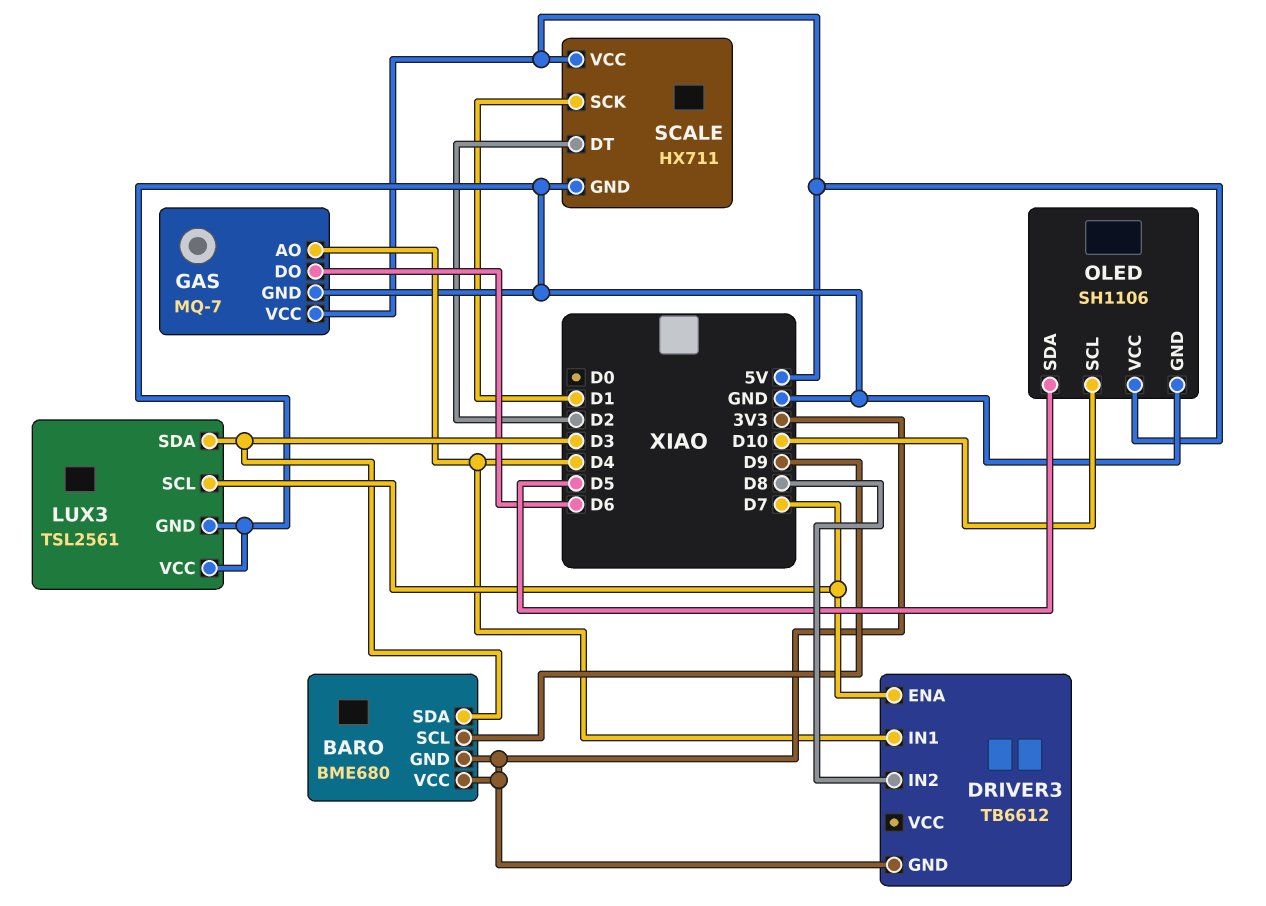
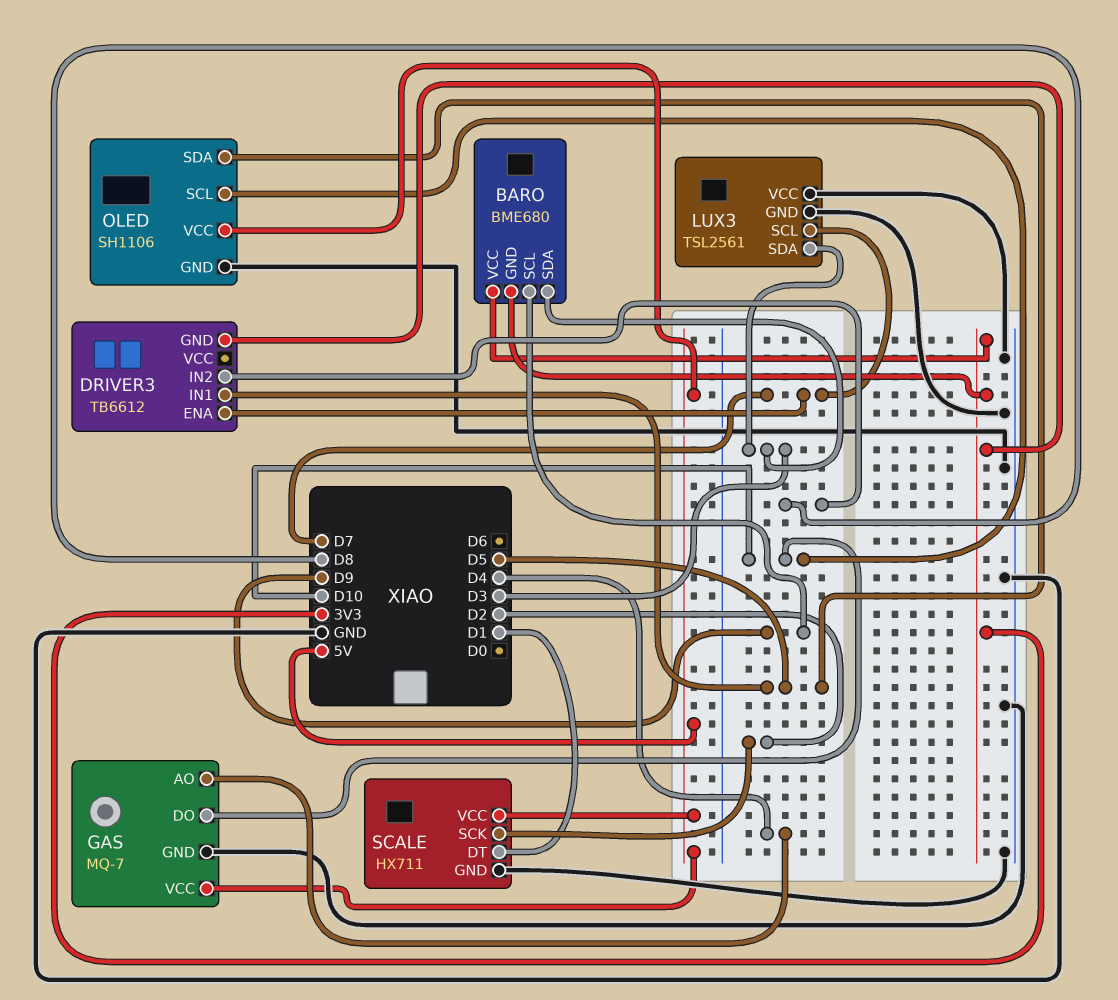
DRIVER3 pin IN1: D4 -> D5
GAS pin DO: D6 -> D10
SCALE pin DT: D2 -> D1
SCALE pin SCK: D1 -> D2

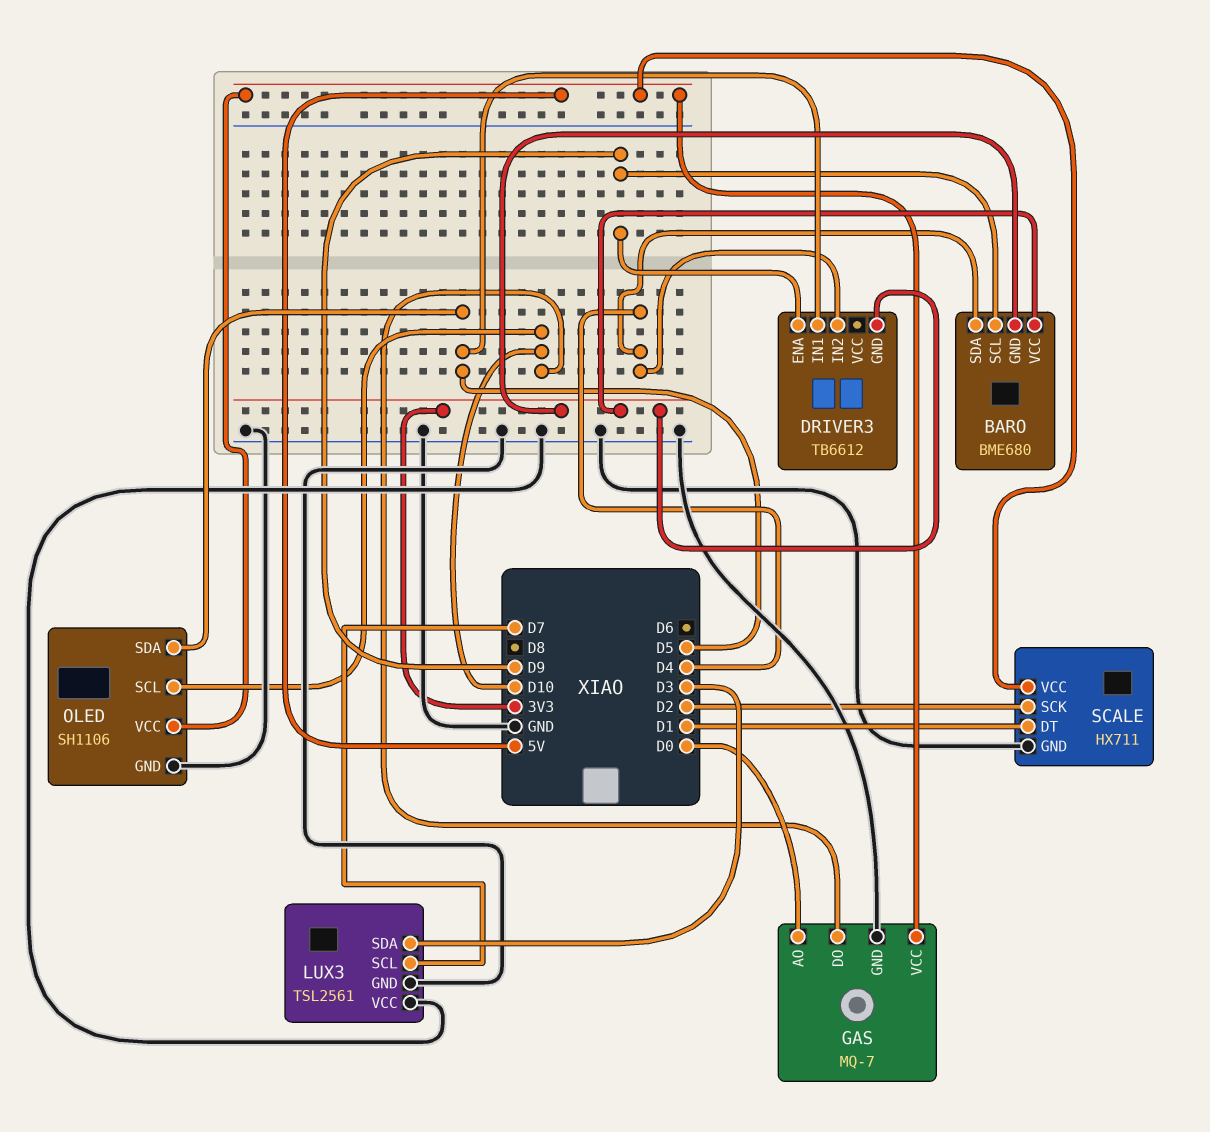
BARO pin SDA: D3 -> D4
DRIVER3 pin ENA: D7 -> D9
DRIVER3 pin IN2: D8 -> D4
GAS pin AO: D4 -> D0

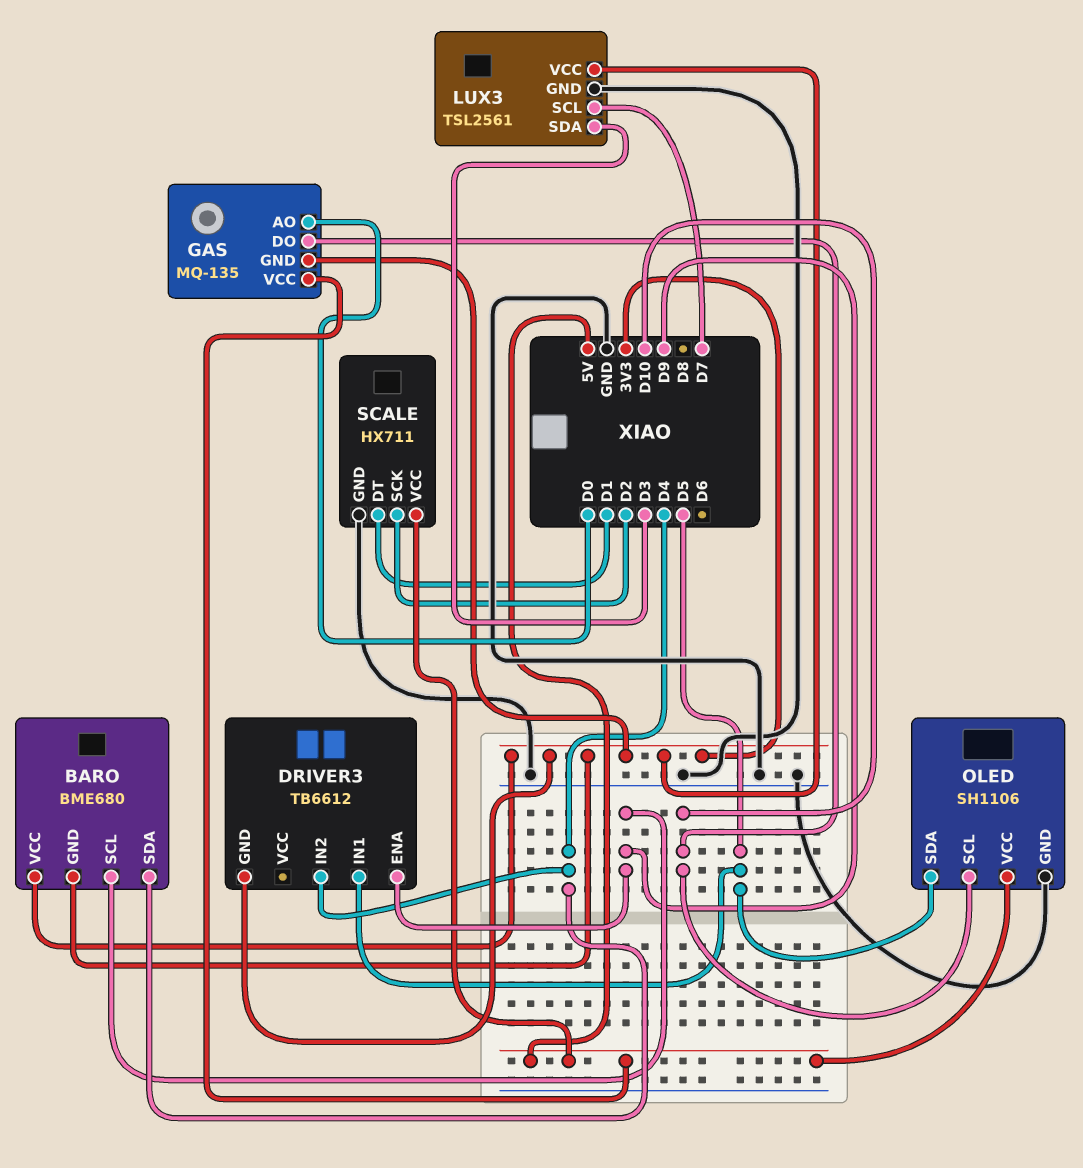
GAS: MQ-7 -> MQ-135
GAS pin GND: GND -> 3V3
LUX3 pin VCC: GND -> 3V3

